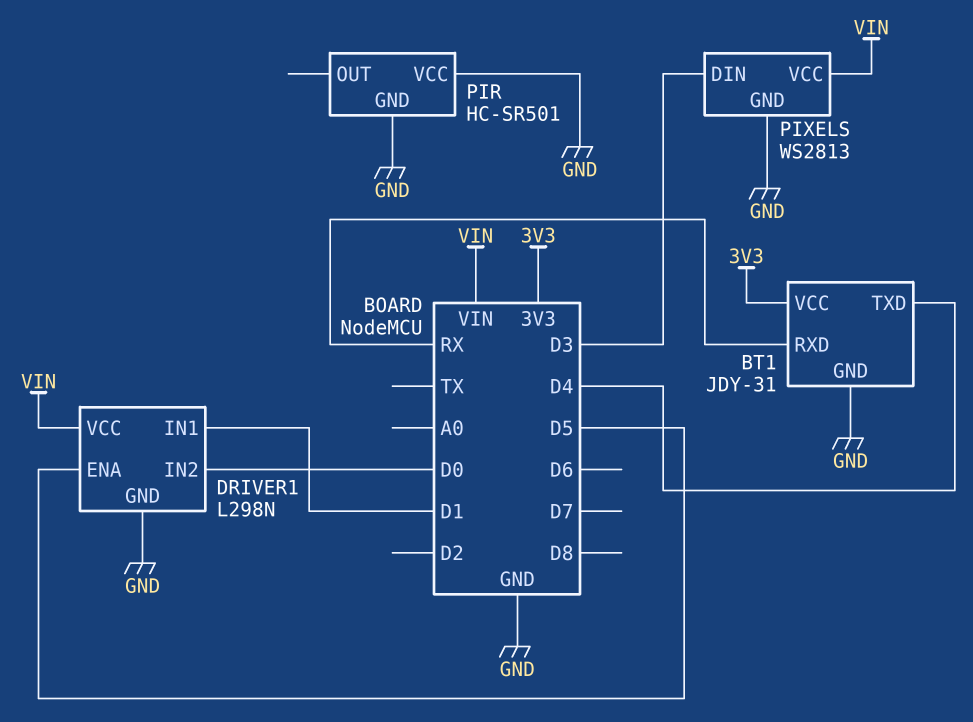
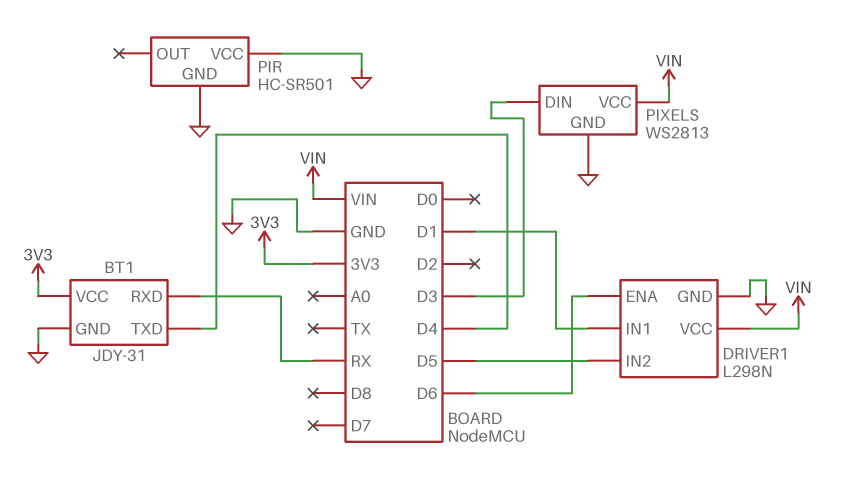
DRIVER1 pin ENA: D5 -> D6
DRIVER1 pin IN2: D0 -> D5

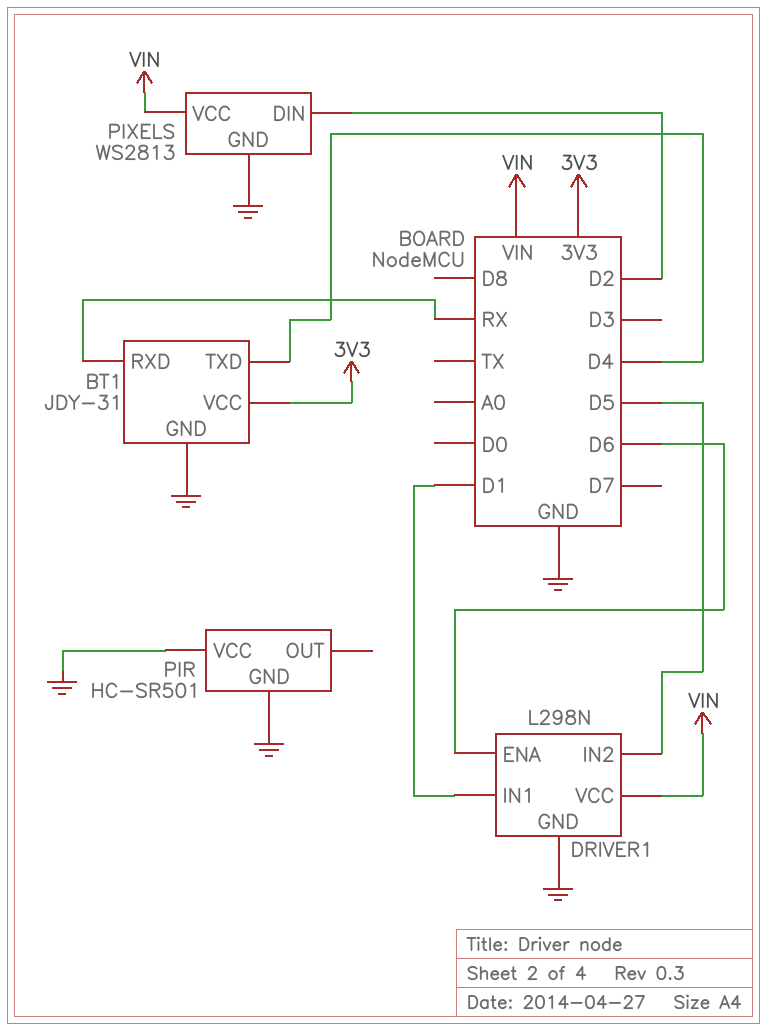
PIXELS pin DIN: D3 -> D2

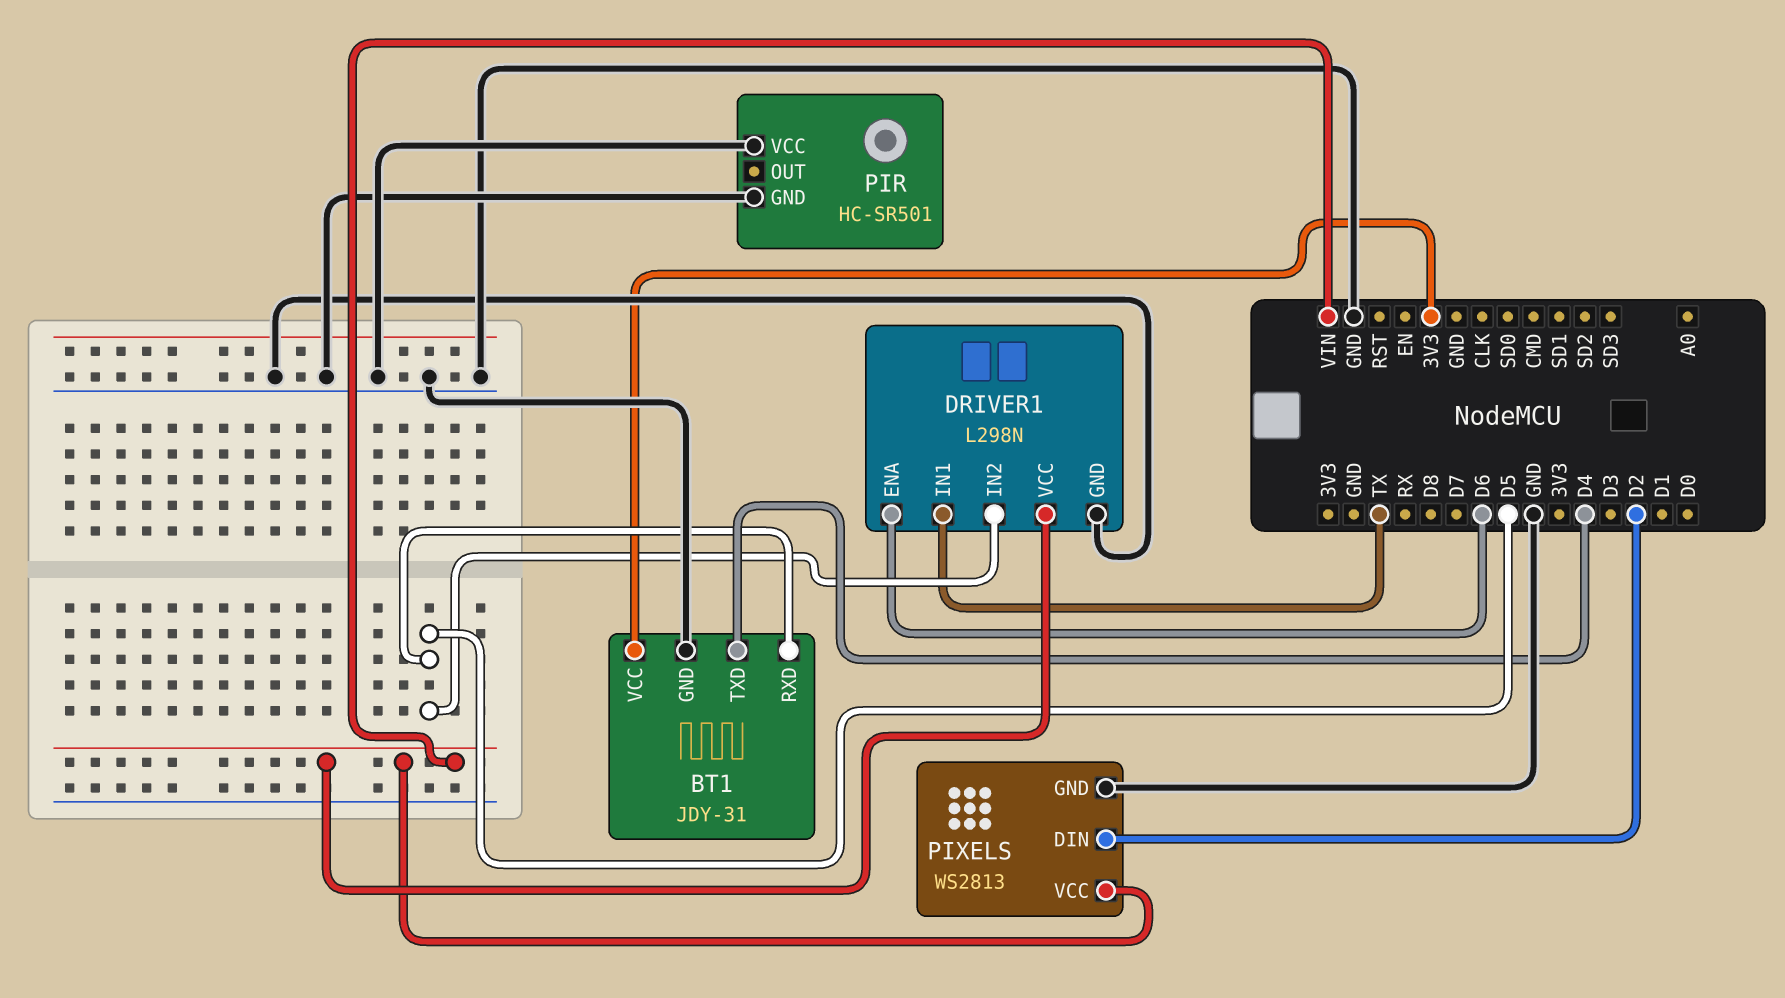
BT1 pin RXD: RX -> D5
DRIVER1 pin IN1: D1 -> TX

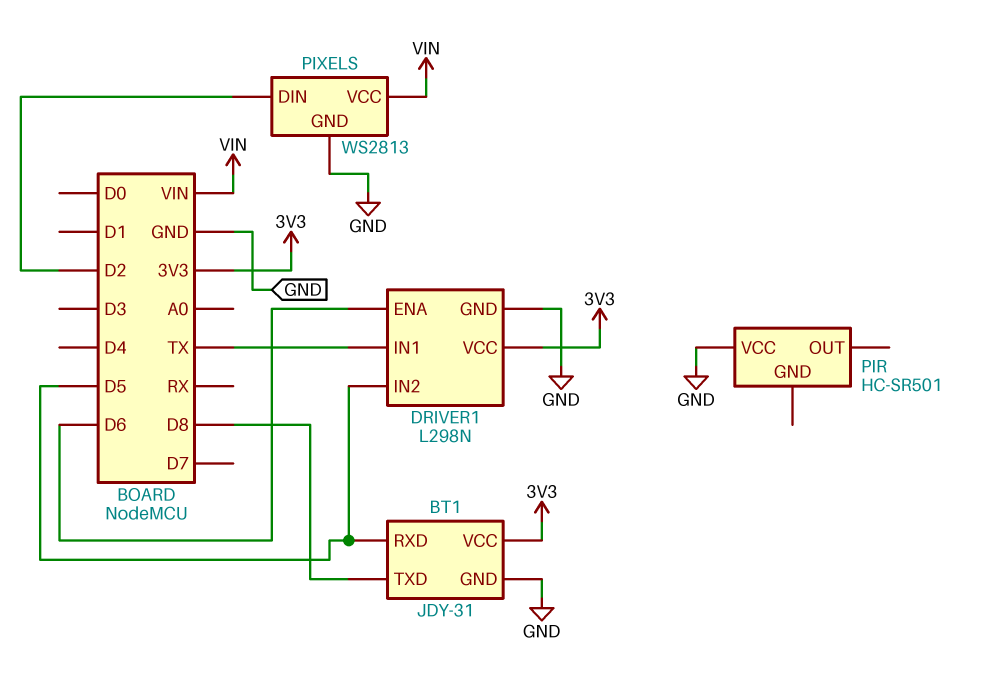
BT1 pin TXD: D4 -> D8
DRIVER1 pin VCC: VIN -> 3V3
PIR pin GND: GND -> none

